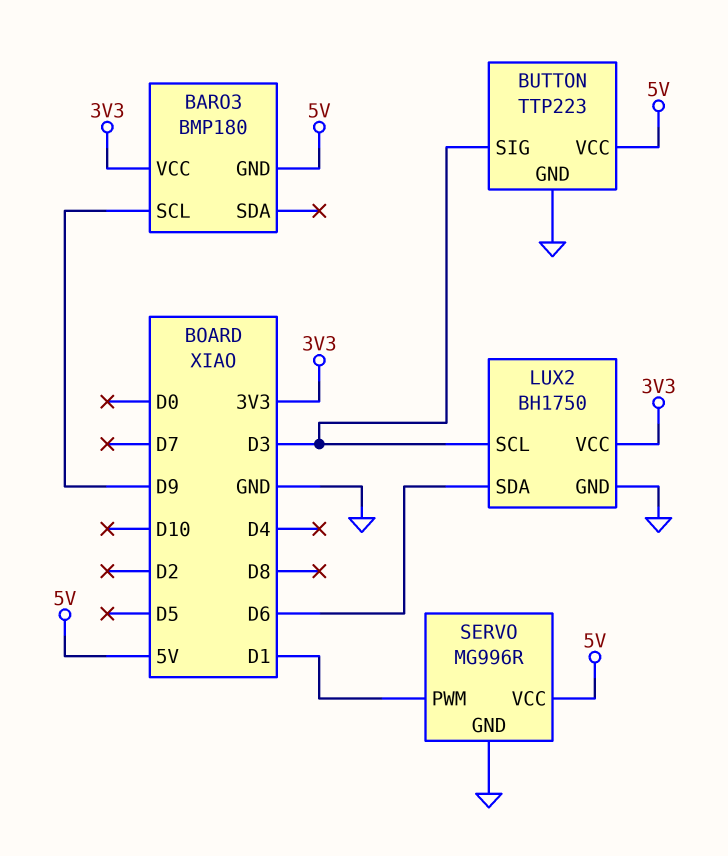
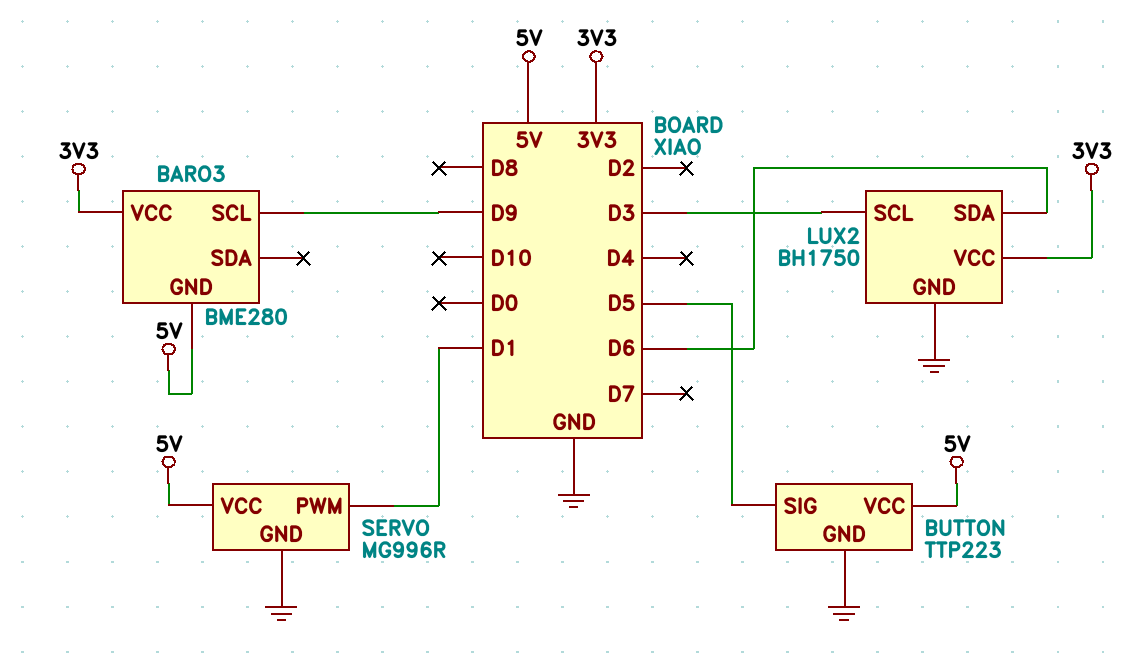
BARO3: BMP180 -> BME280
BUTTON pin SIG: D3 -> D5

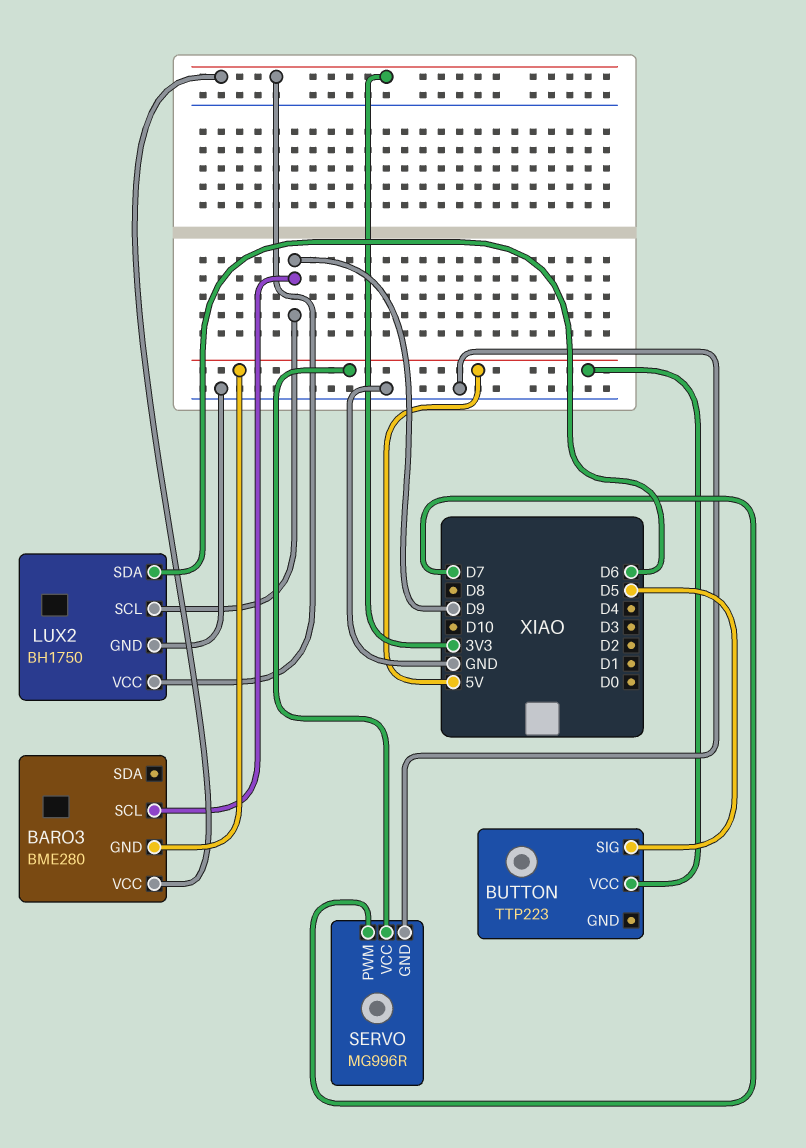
BUTTON pin GND: GND -> none
LUX2 pin SCL: D3 -> D9
SERVO pin PWM: D1 -> D7

